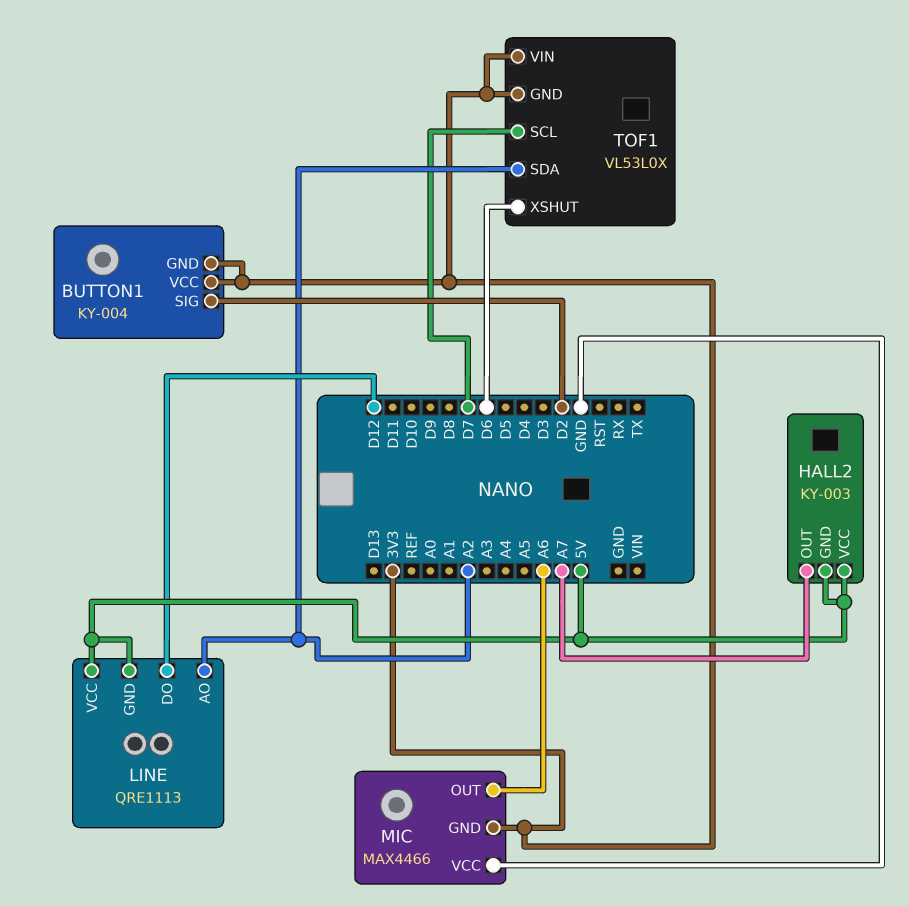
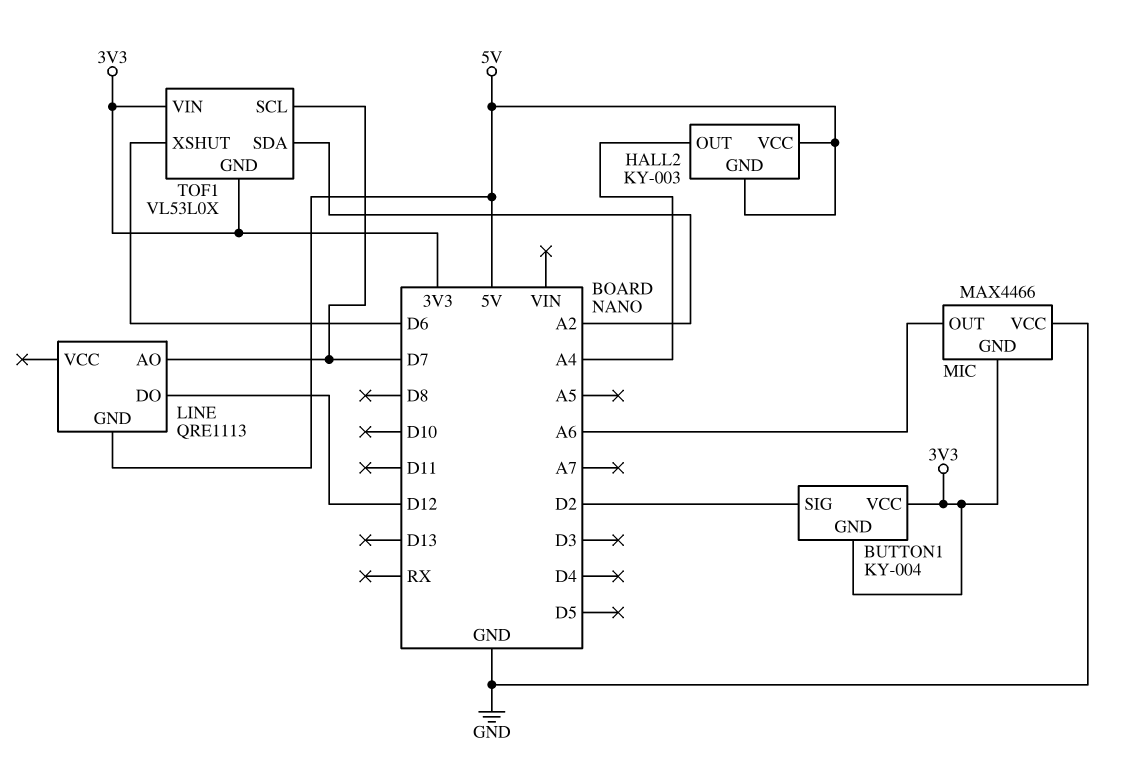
HALL2 pin OUT: A7 -> A4
LINE pin AO: A2 -> D7
LINE pin VCC: 5V -> none

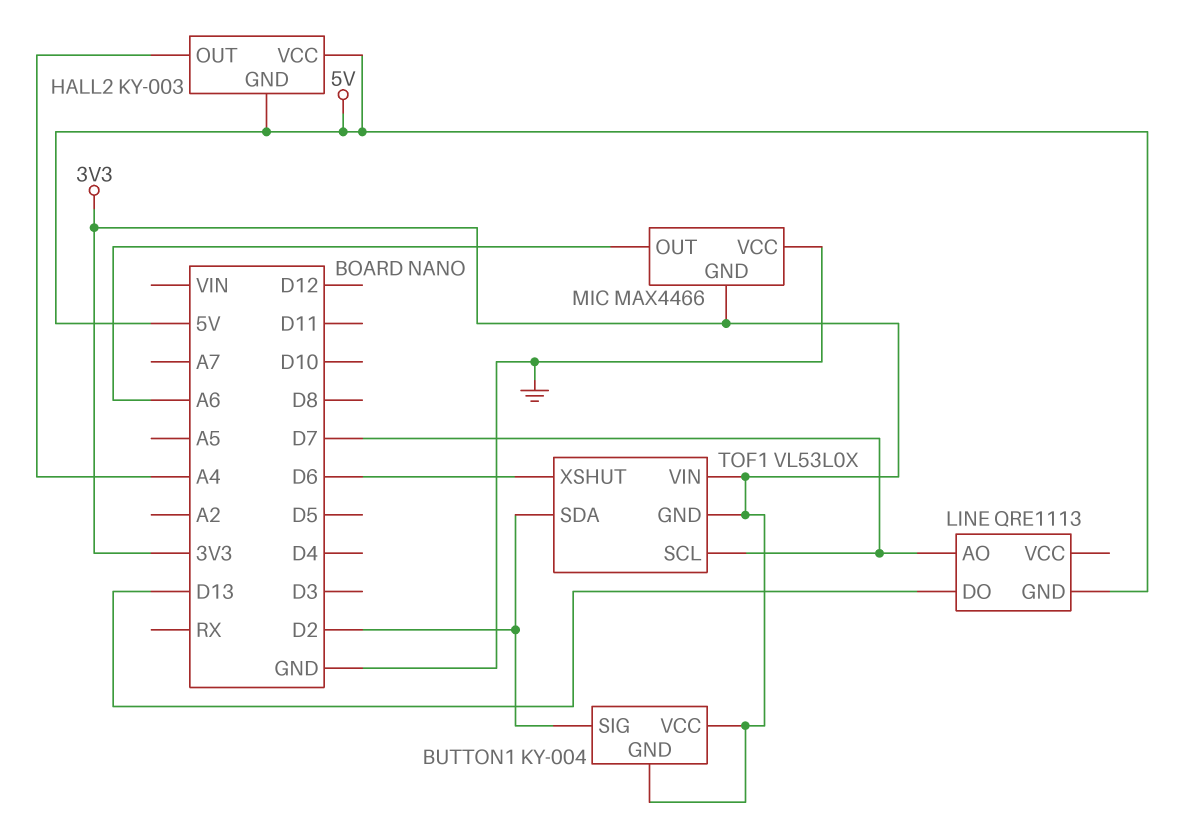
LINE pin DO: D12 -> D13
TOF1 pin SDA: A2 -> D2

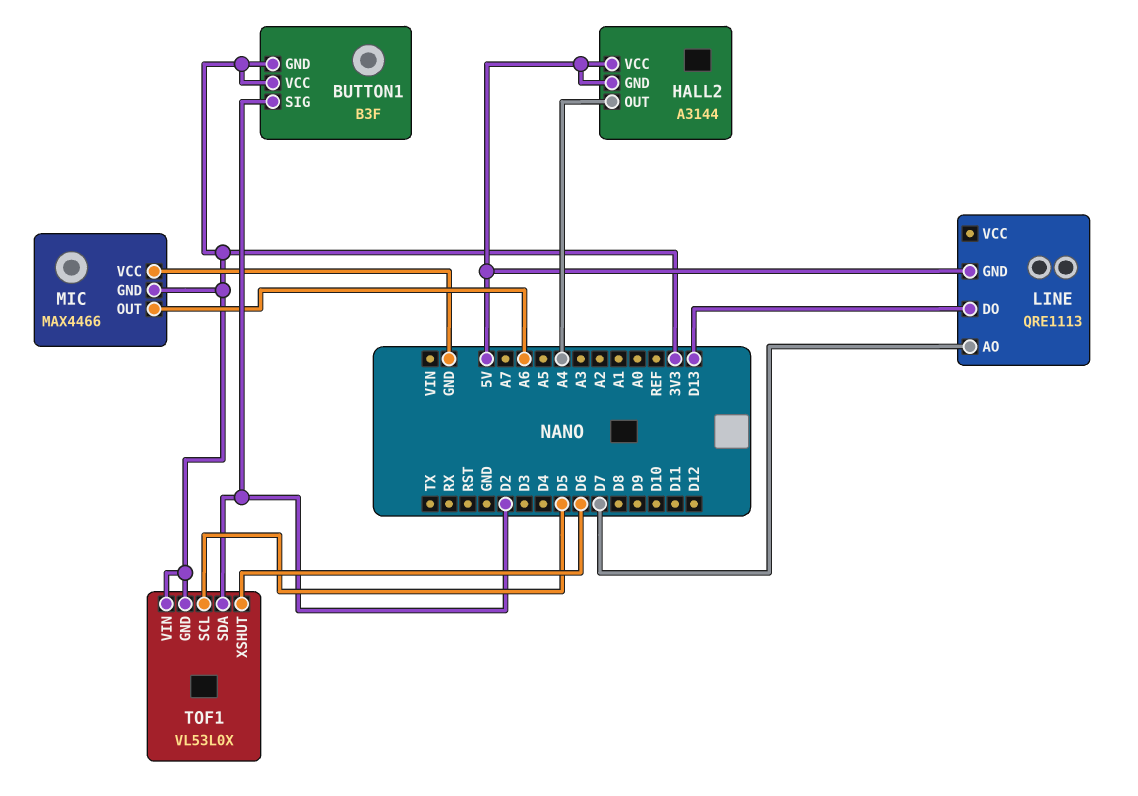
BUTTON1: KY-004 -> B3F
HALL2: KY-003 -> A3144
TOF1 pin SCL: D7 -> D5

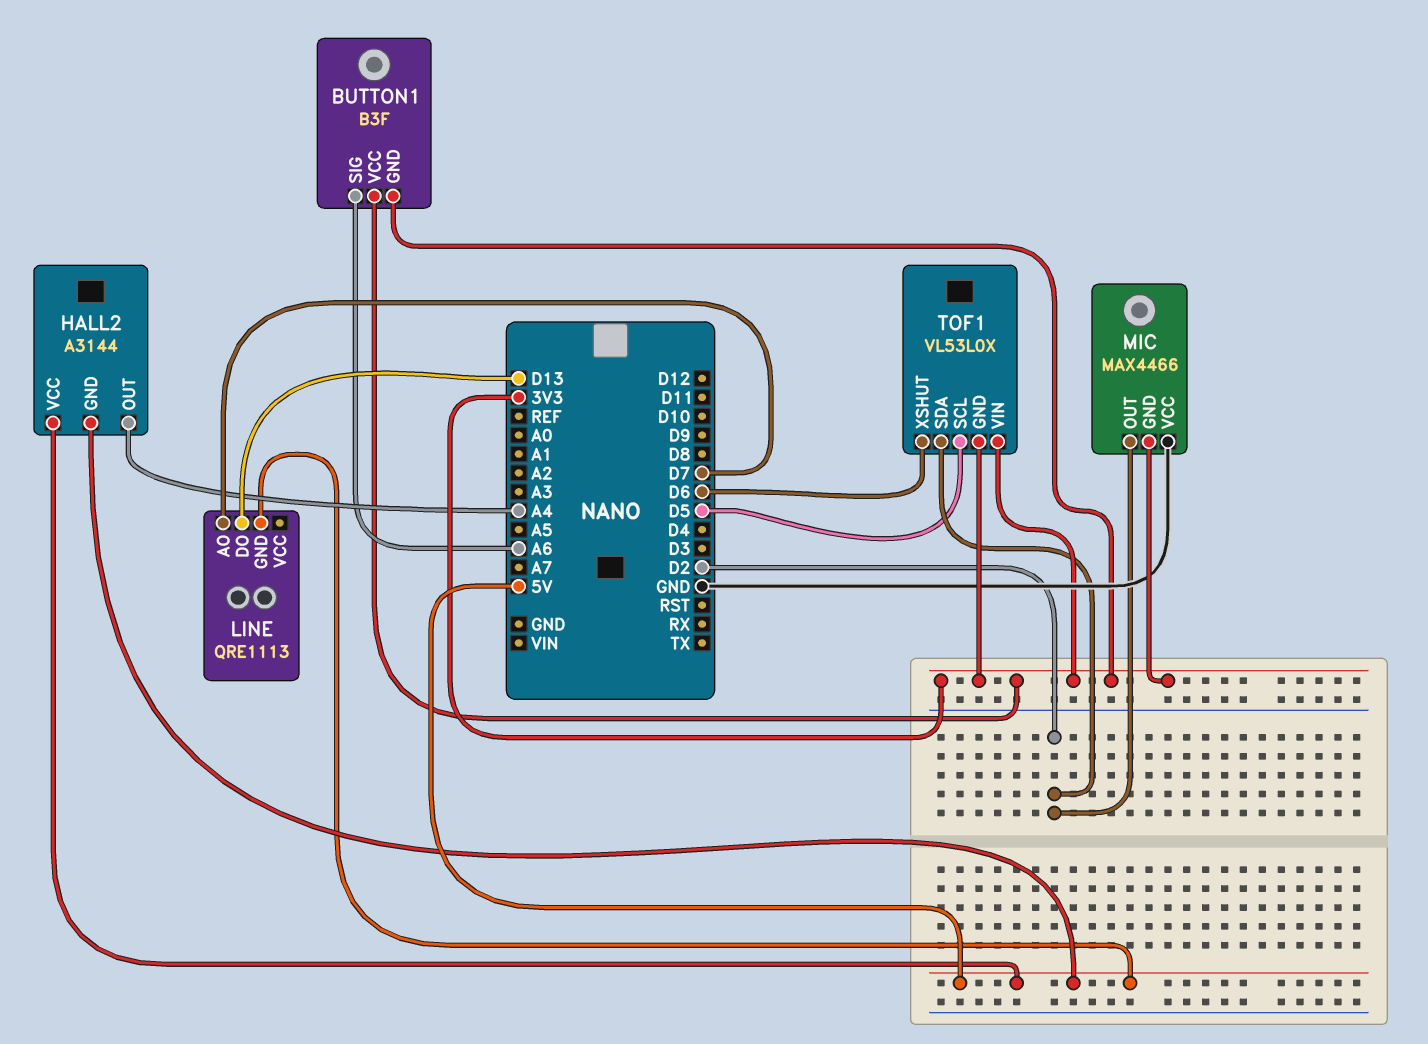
BUTTON1 pin SIG: D2 -> A6
MIC pin OUT: A6 -> D2

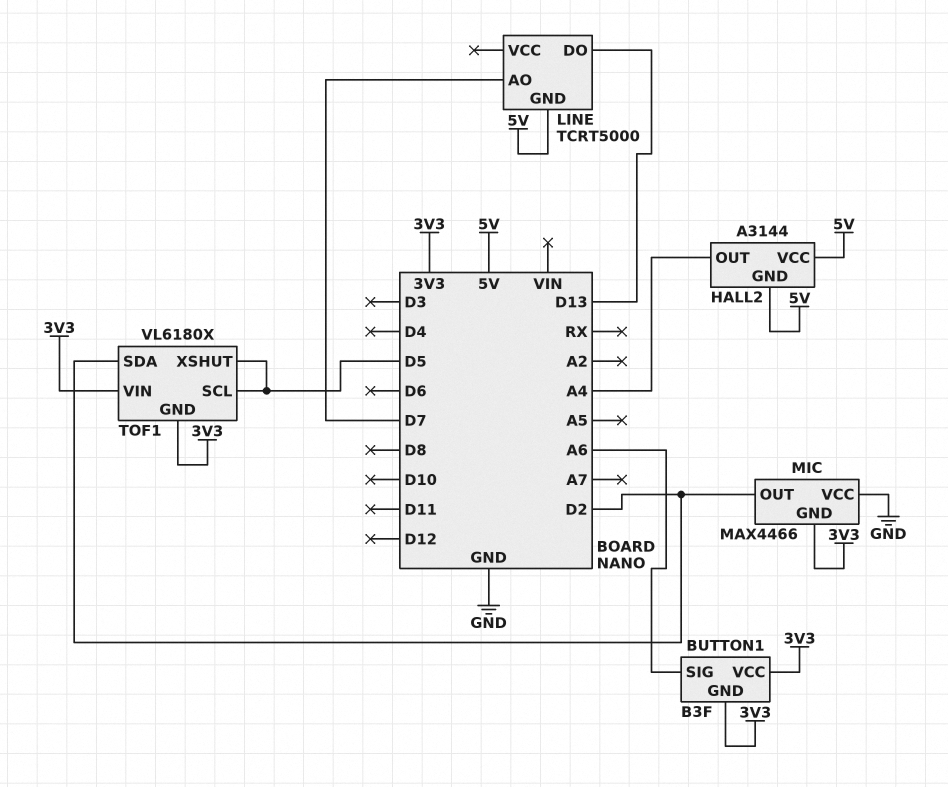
LINE: QRE1113 -> TCRT5000
TOF1: VL53L0X -> VL6180X
TOF1 pin XSHUT: D6 -> D5

